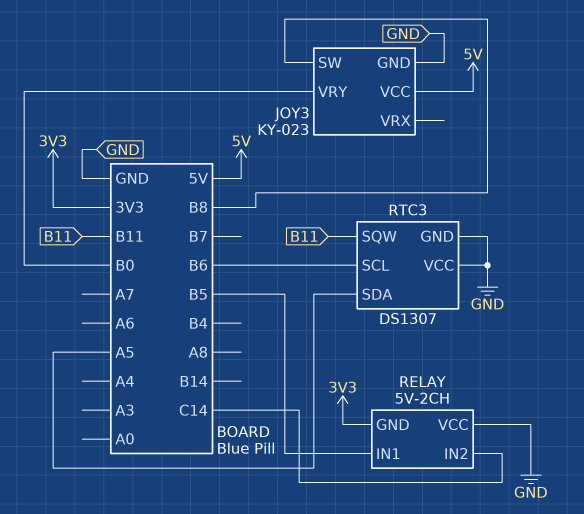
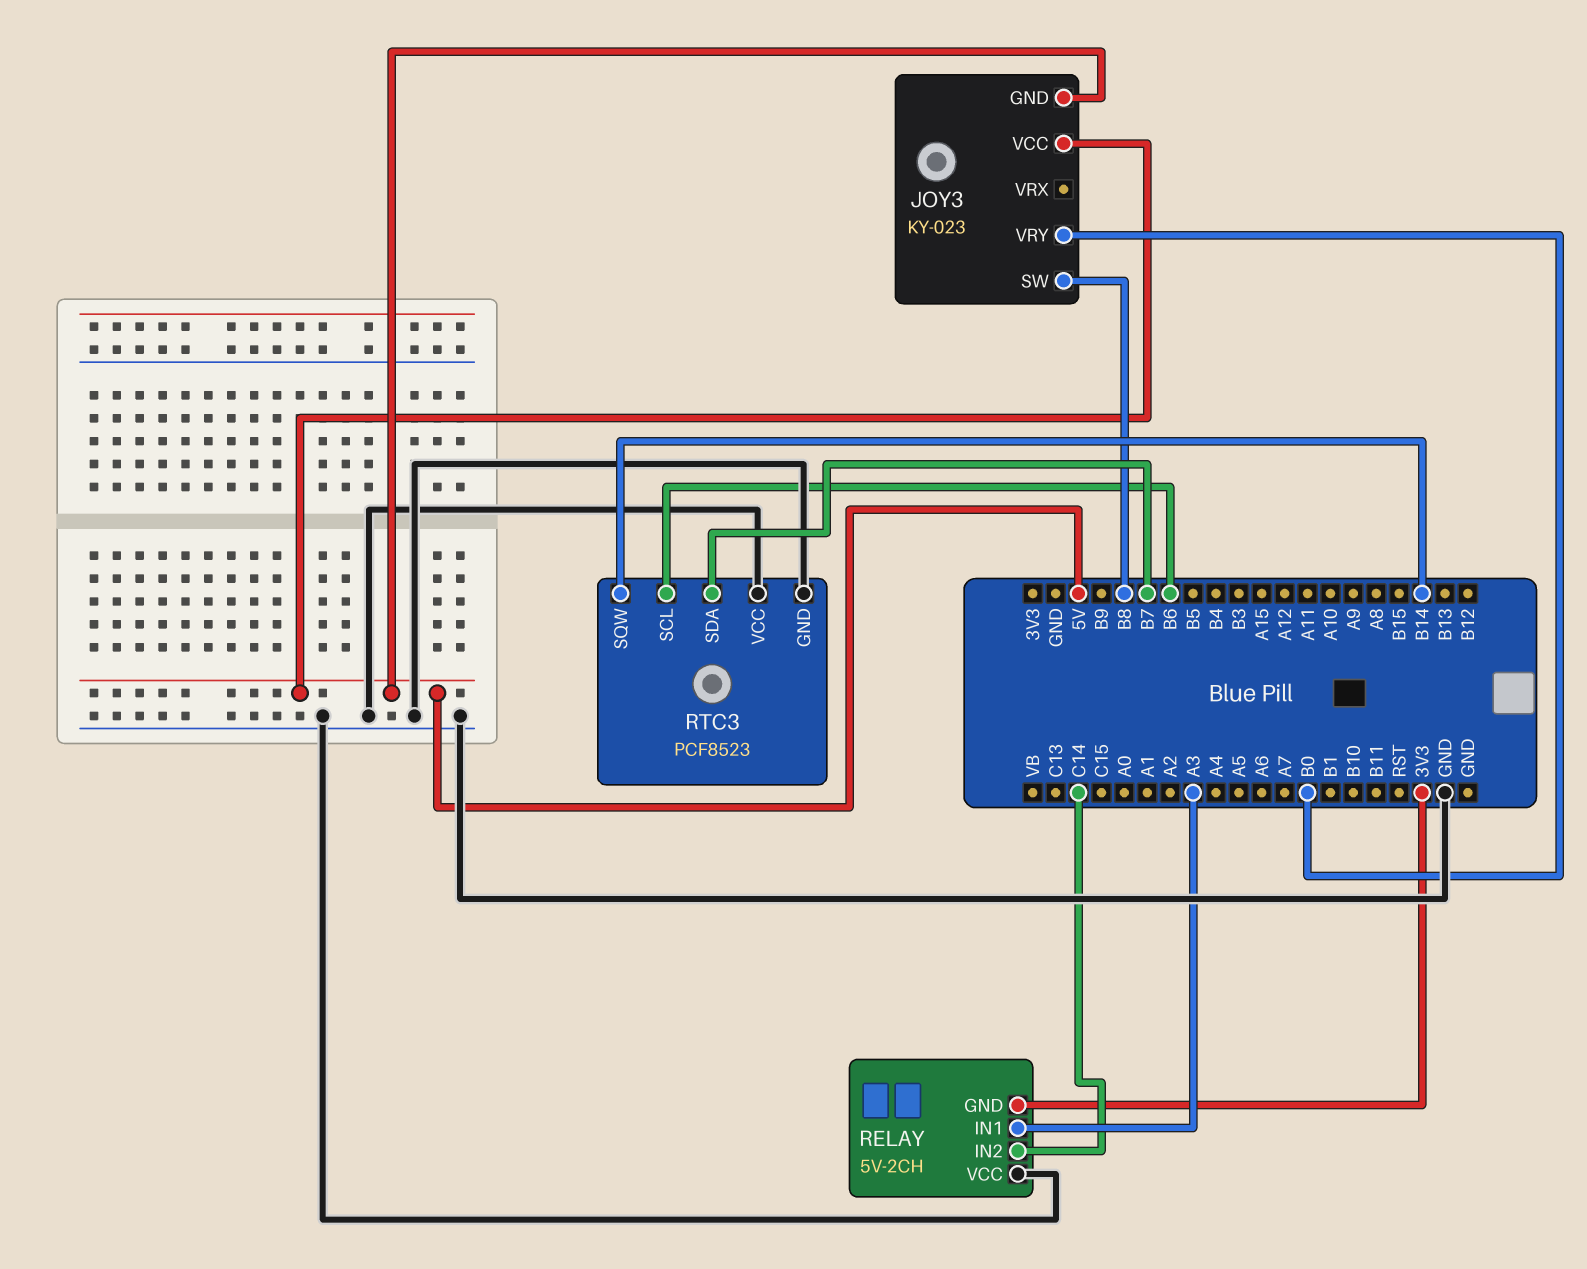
JOY3 pin GND: GND -> 5V
RELAY pin IN1: B5 -> A3
RTC3: DS1307 -> PCF8523
RTC3 pin SDA: A5 -> B7
RTC3 pin SQW: B11 -> B14

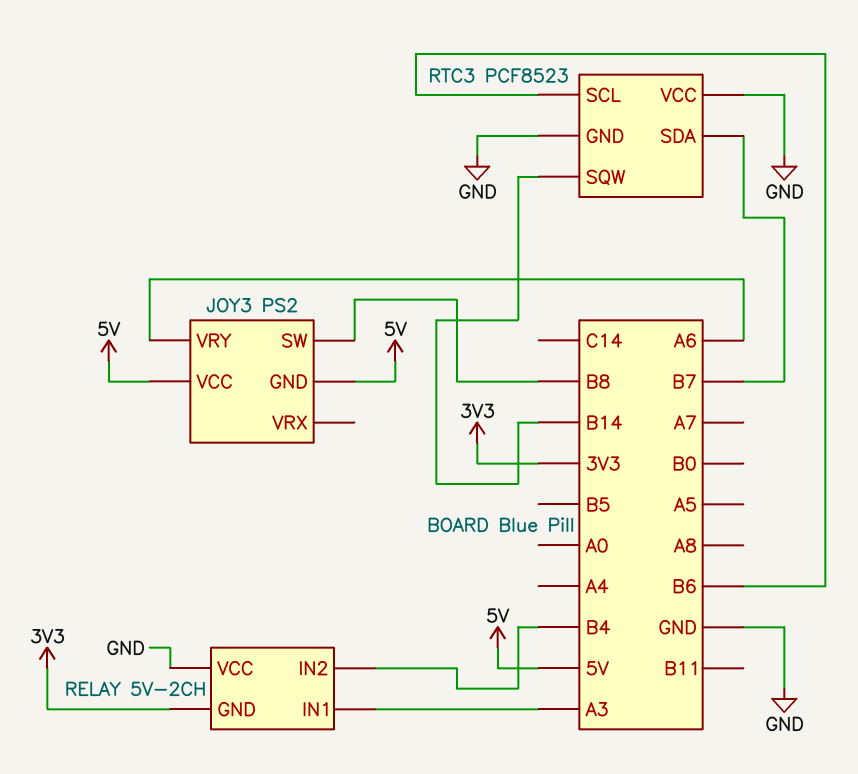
JOY3: KY-023 -> PS2
JOY3 pin VRY: B0 -> A6
RELAY pin IN2: C14 -> B4

